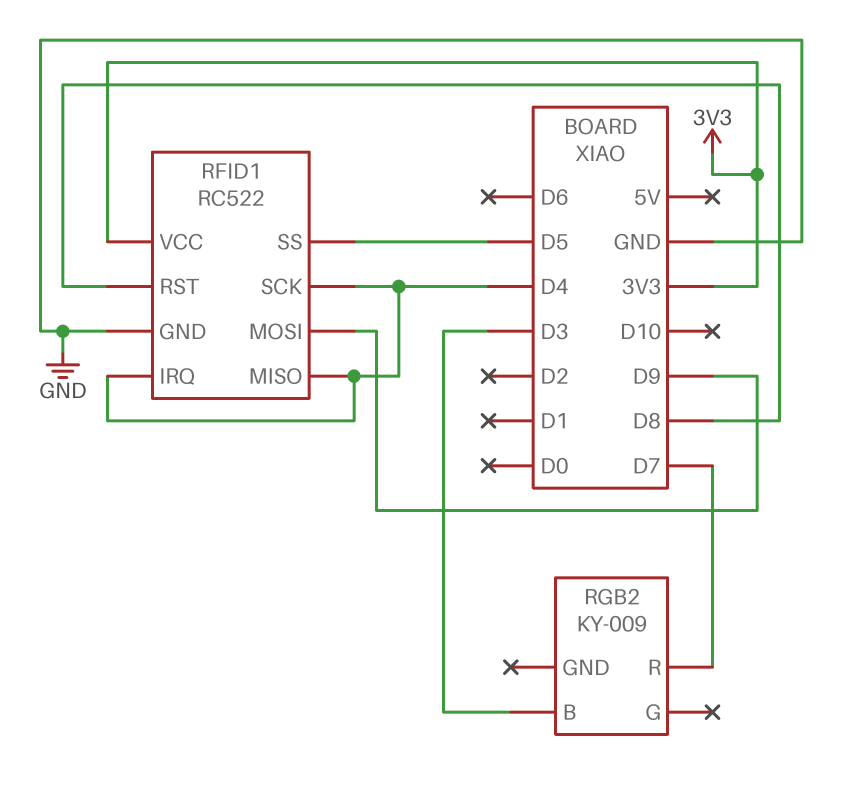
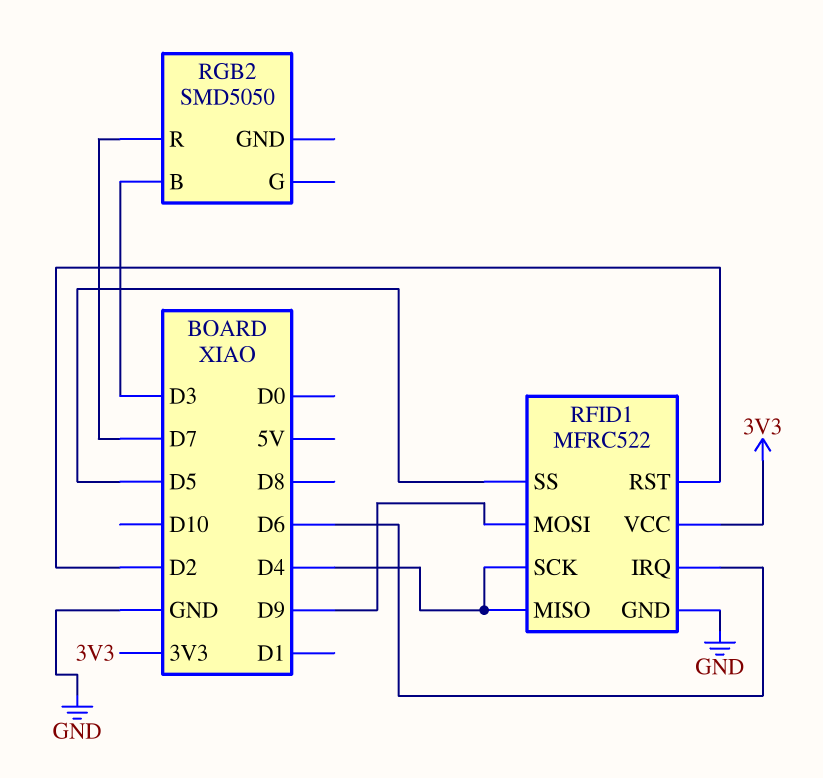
RFID1: RC522 -> MFRC522
RFID1 pin IRQ: D4 -> D6
RFID1 pin RST: D8 -> D2
RGB2: KY-009 -> SMD5050

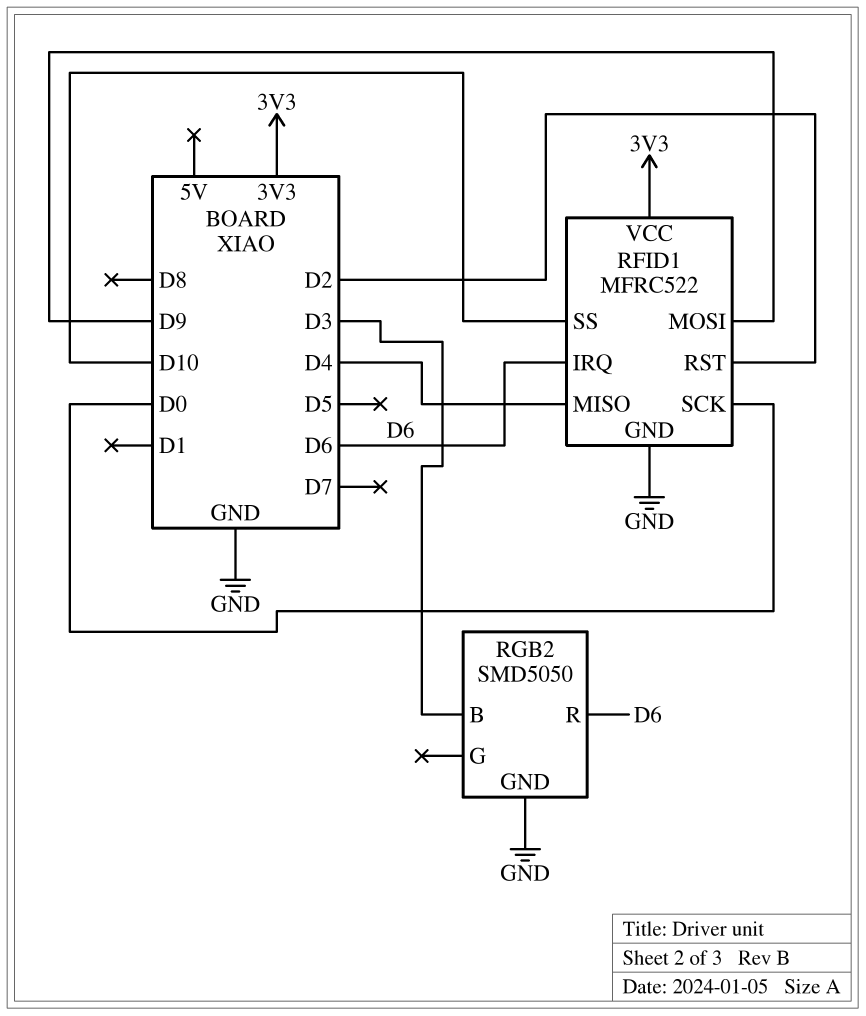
RFID1 pin SCK: D4 -> D0
RFID1 pin SS: D5 -> D10
RGB2 pin GND: none -> GND
RGB2 pin R: D7 -> D6

